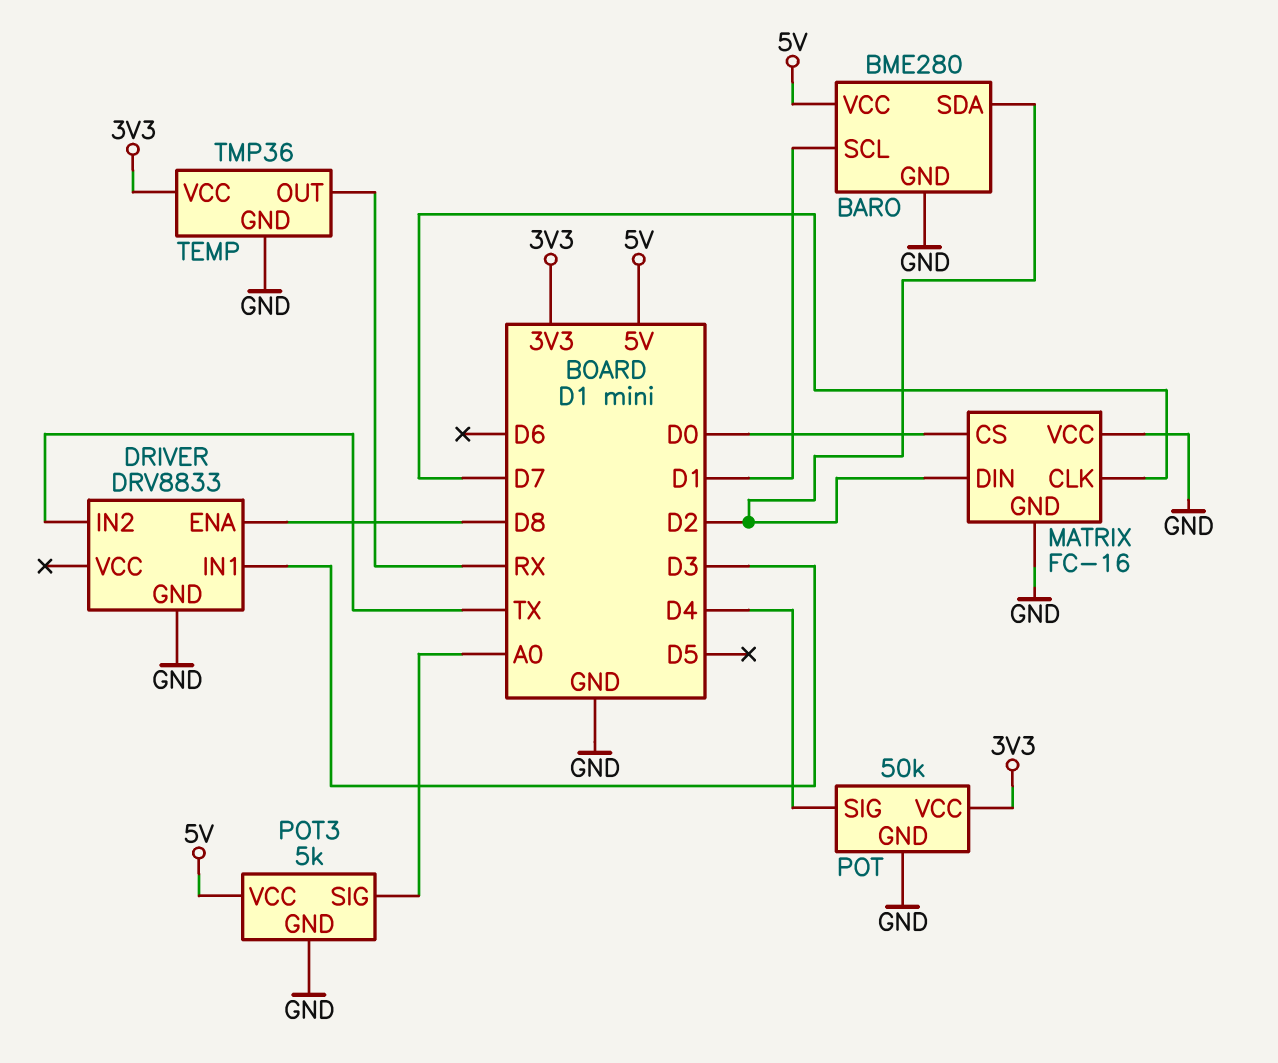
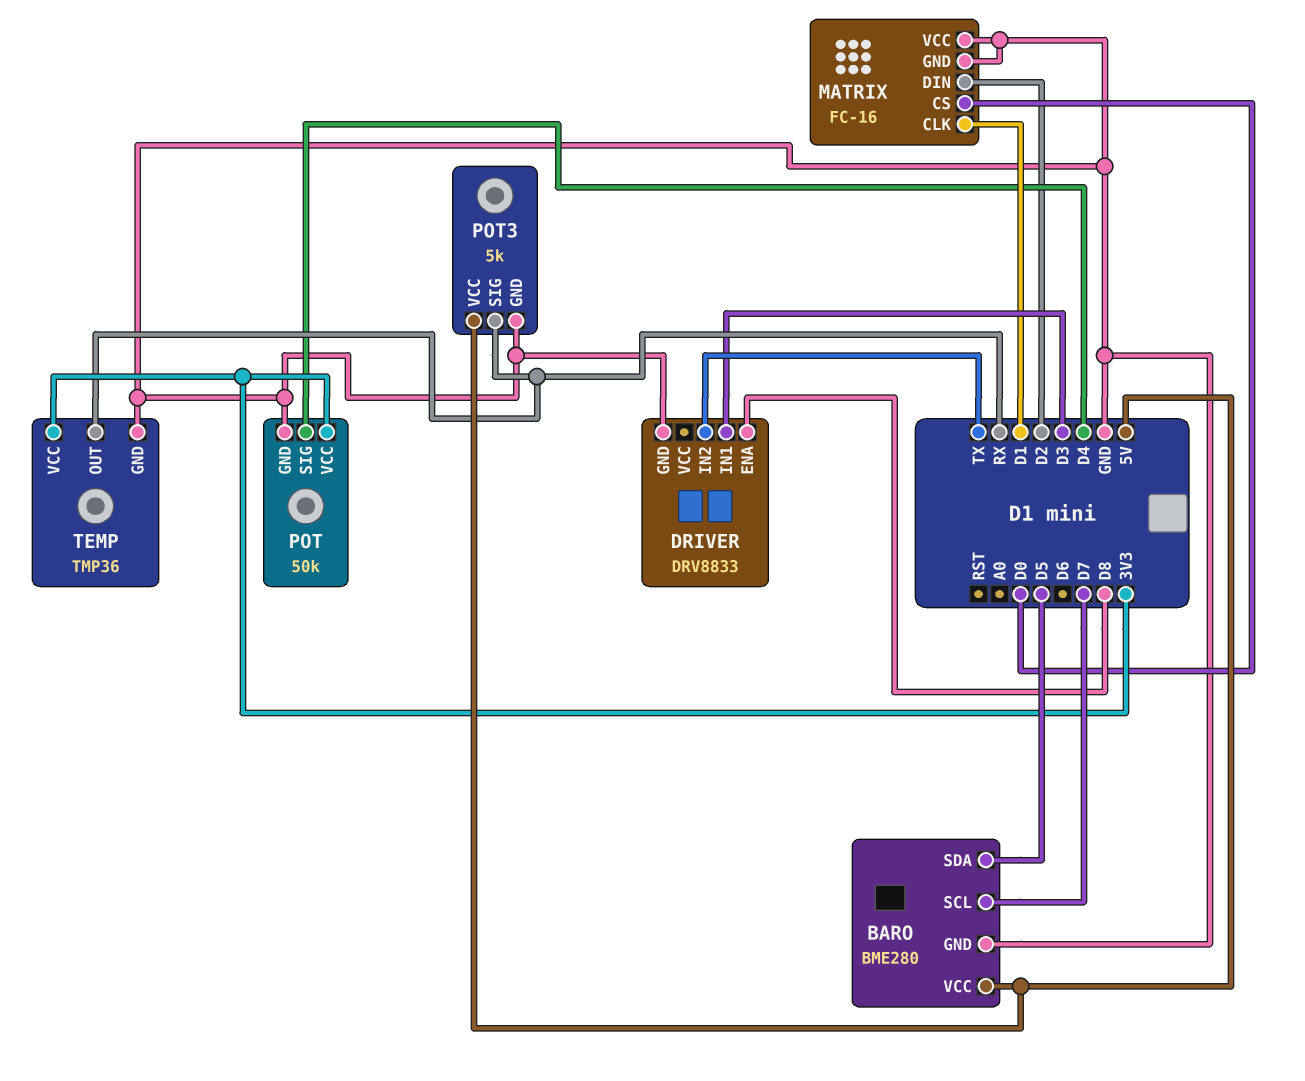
BARO pin SCL: D1 -> D7
BARO pin SDA: D2 -> D5
MATRIX pin CLK: D7 -> D1
POT3 pin SIG: A0 -> RX

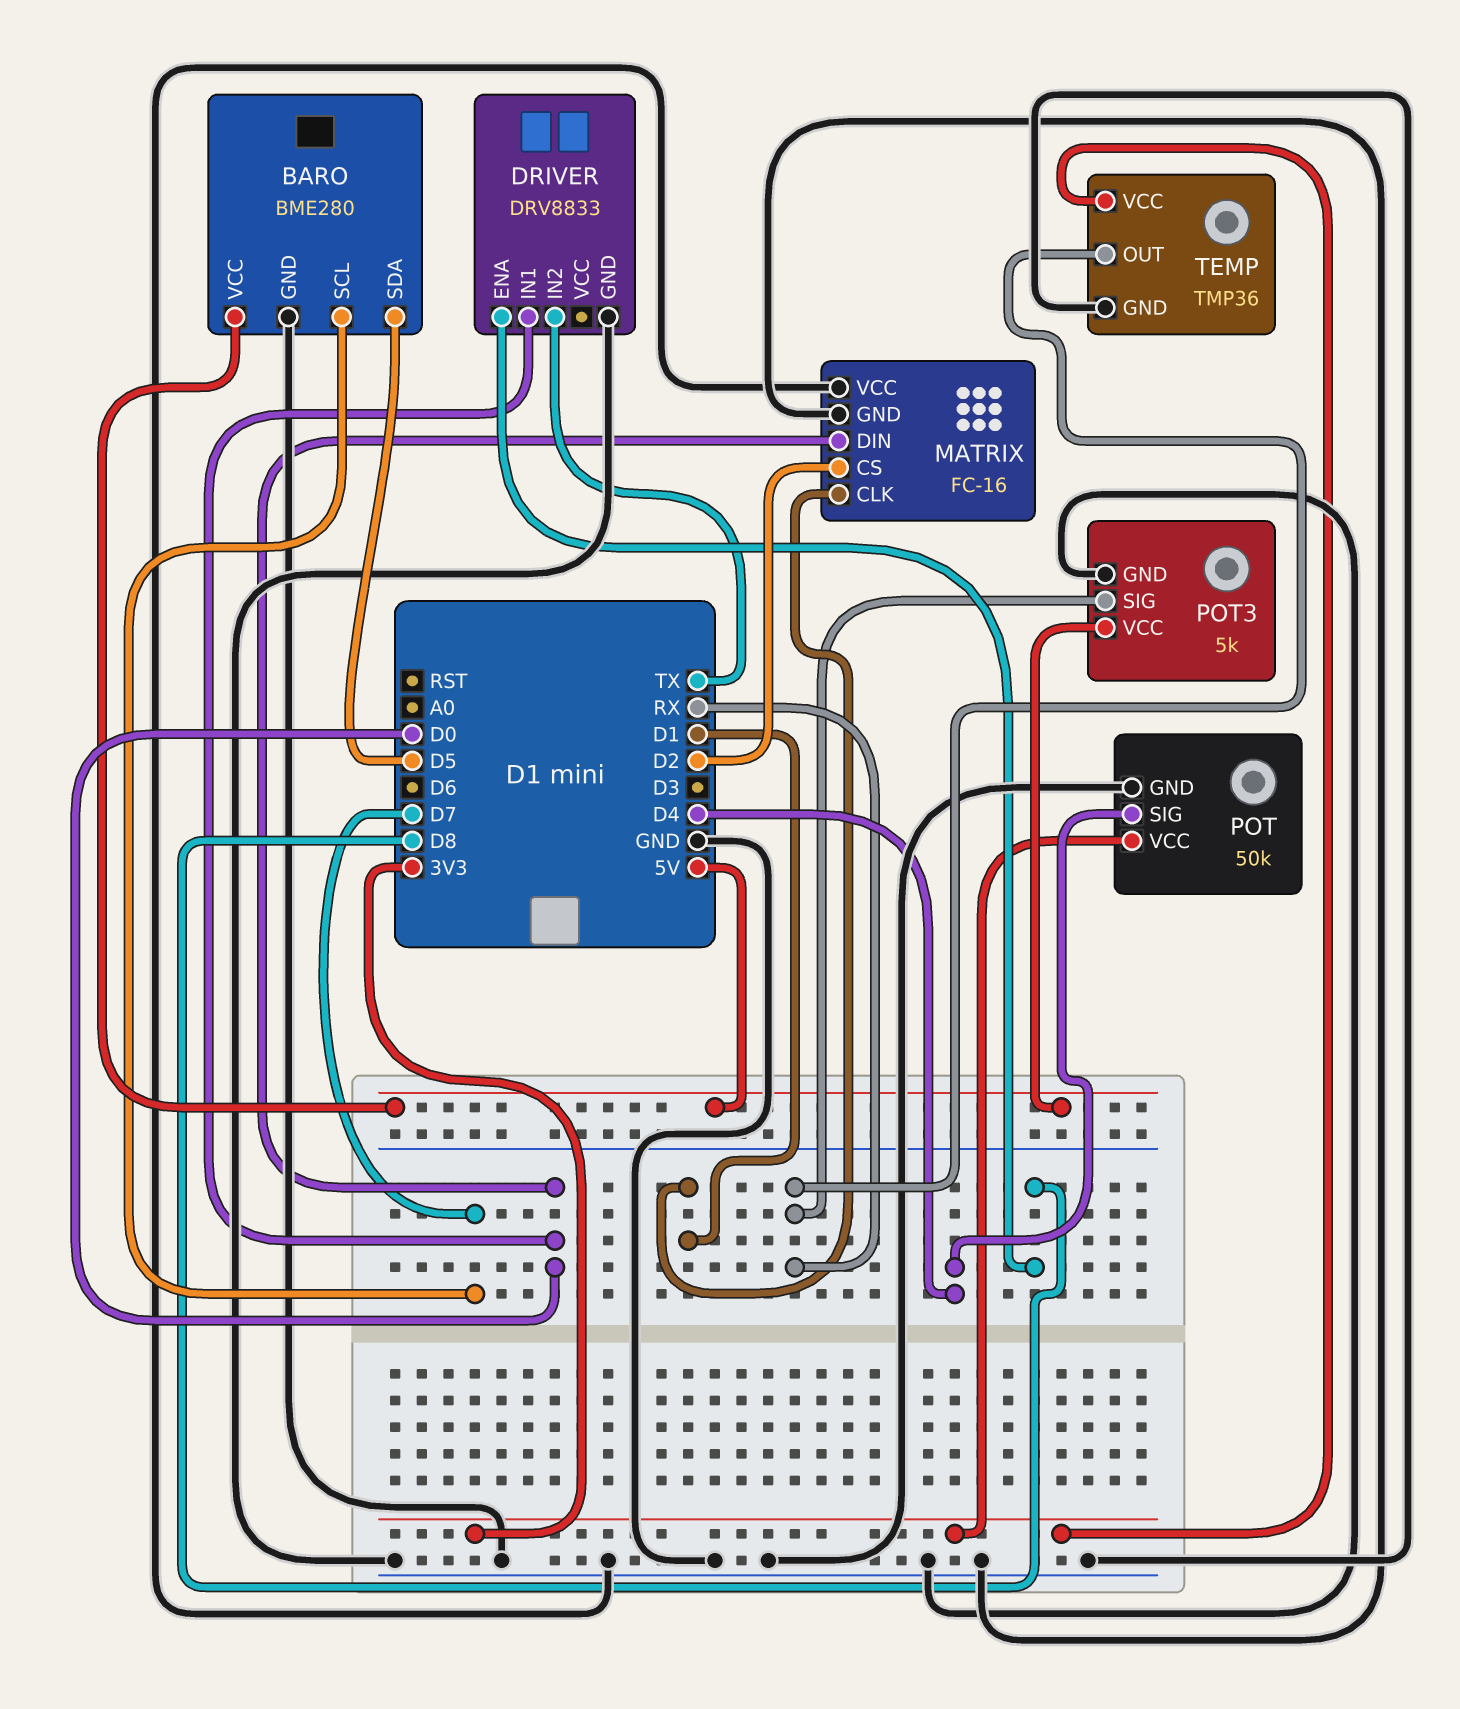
DRIVER pin IN1: D3 -> D0
MATRIX pin CS: D0 -> D2
MATRIX pin DIN: D2 -> D0

